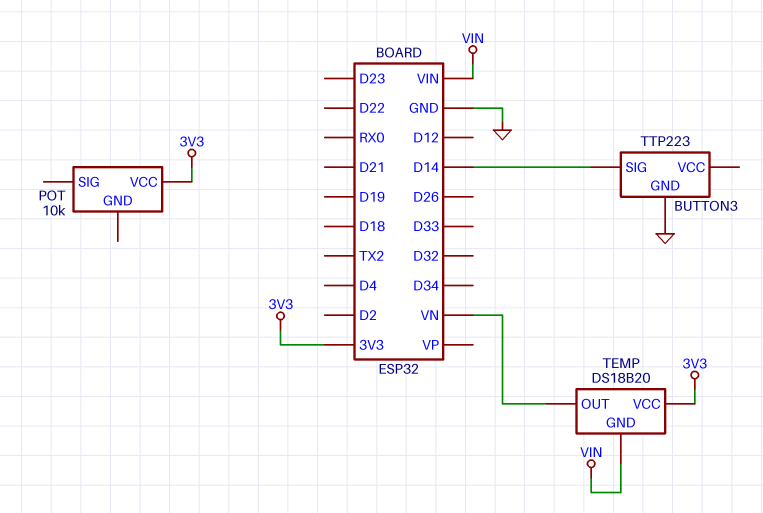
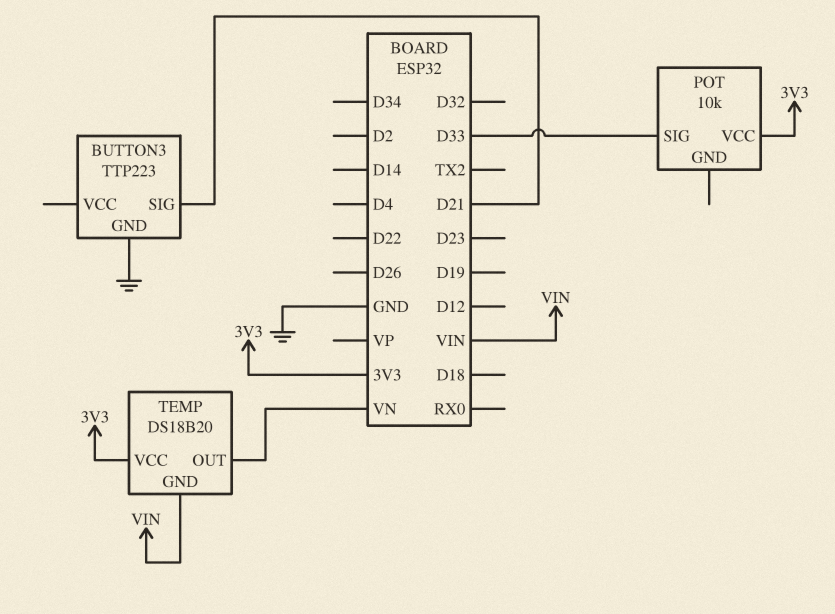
BUTTON3 pin SIG: D14 -> D21
POT pin SIG: none -> D33

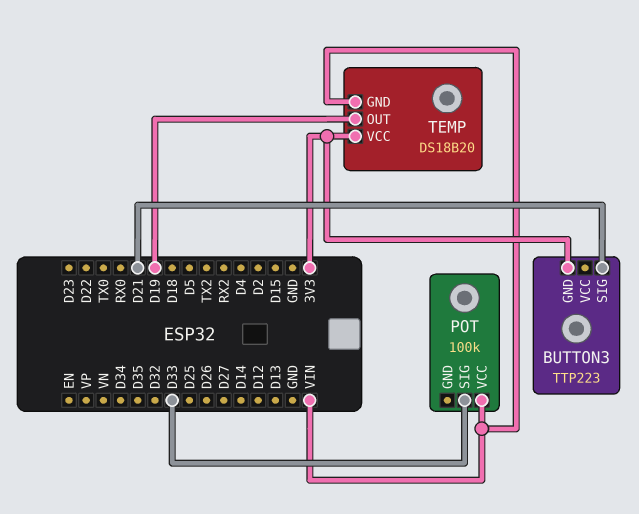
BUTTON3 pin GND: GND -> 3V3
POT: 10k -> 100k
POT pin VCC: 3V3 -> VIN
TEMP pin OUT: VN -> D19

